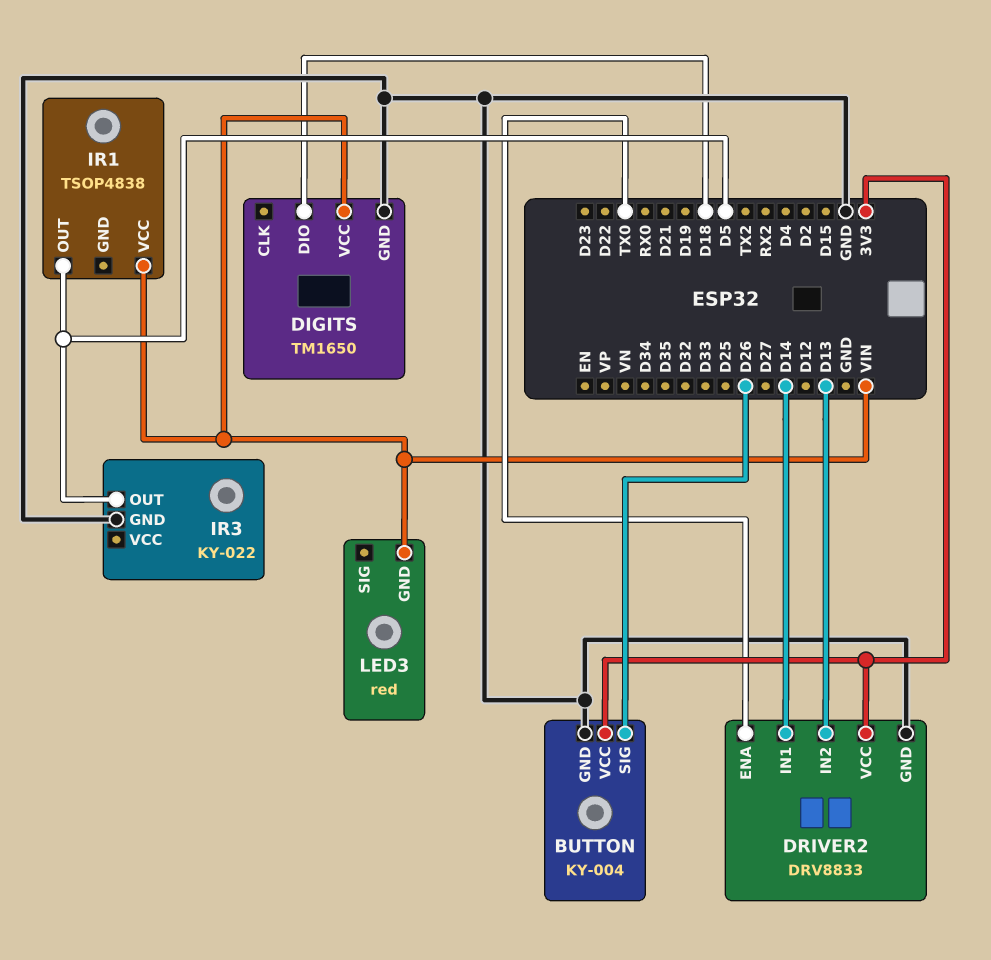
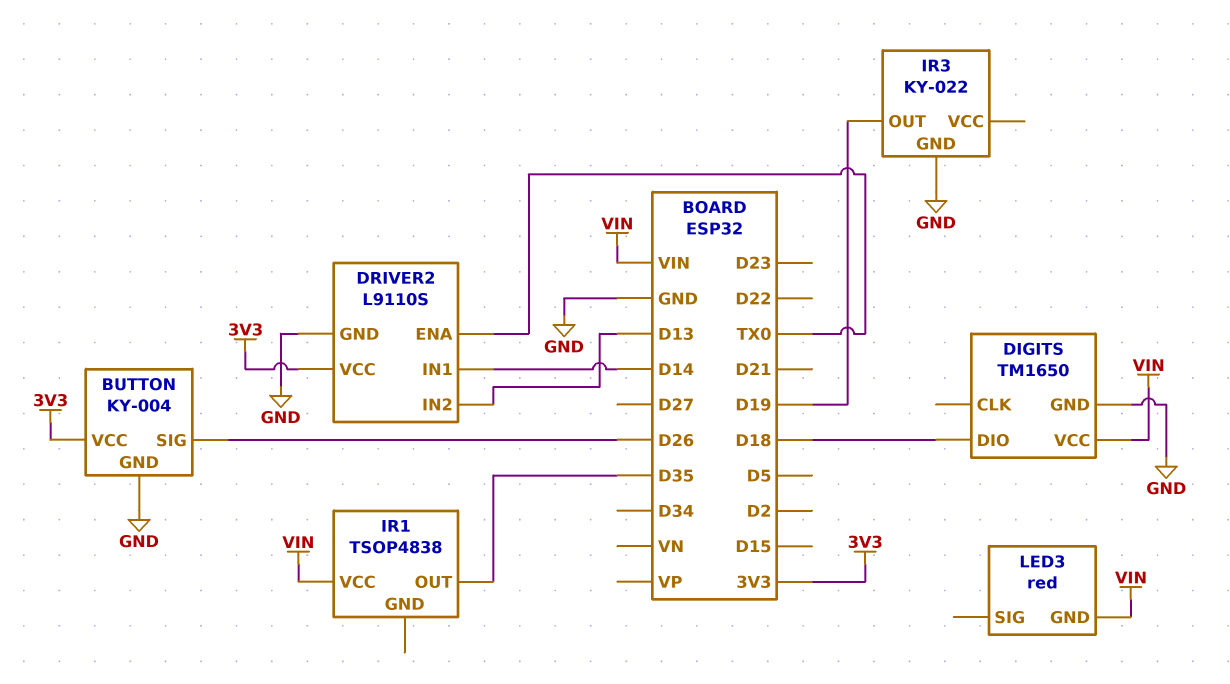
DRIVER2: DRV8833 -> L9110S
IR1 pin OUT: D5 -> D35
IR3 pin OUT: D5 -> D19

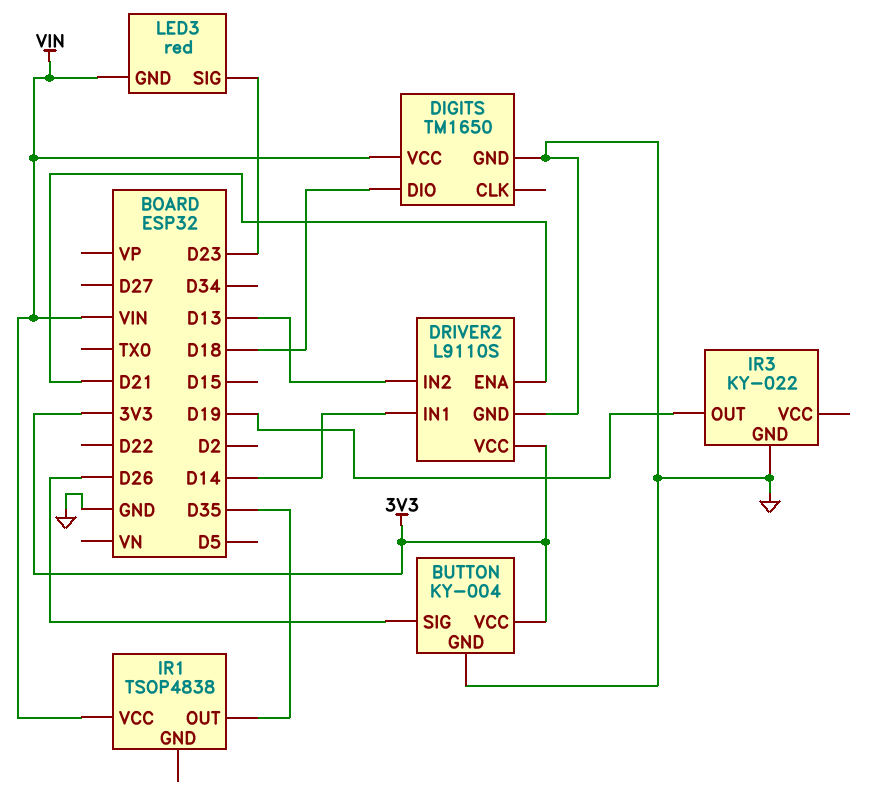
DRIVER2 pin ENA: TX0 -> D21
LED3 pin SIG: none -> D23

